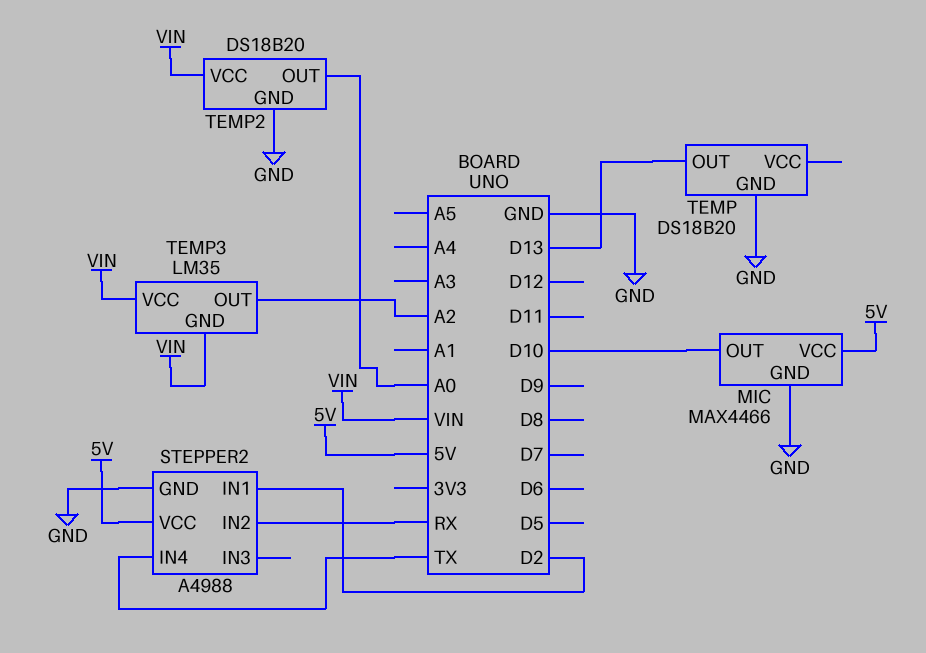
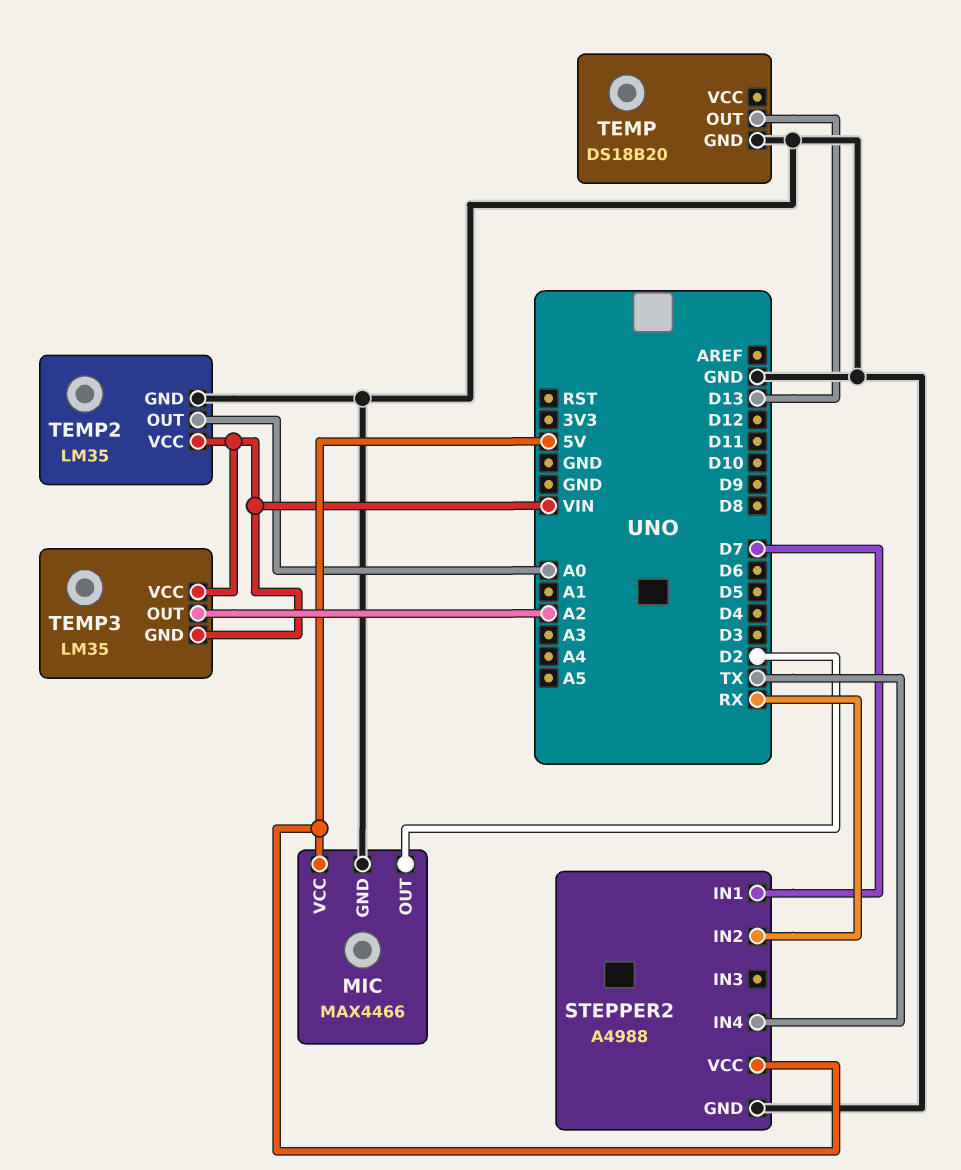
MIC pin OUT: D10 -> D2
STEPPER2 pin IN1: D2 -> D7
TEMP2: DS18B20 -> LM35

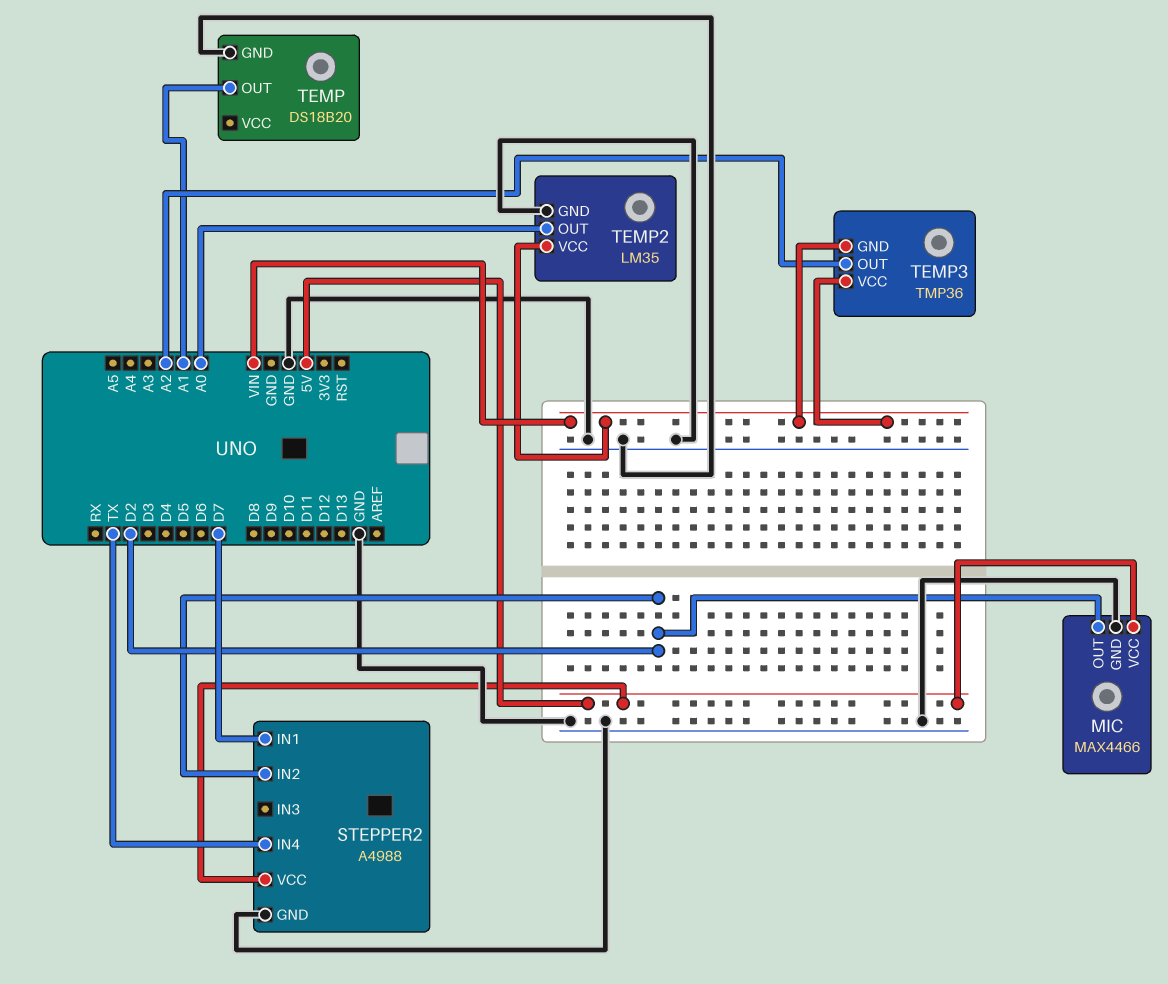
STEPPER2 pin IN2: RX -> D2
TEMP pin OUT: D13 -> A1
TEMP3: LM35 -> TMP36

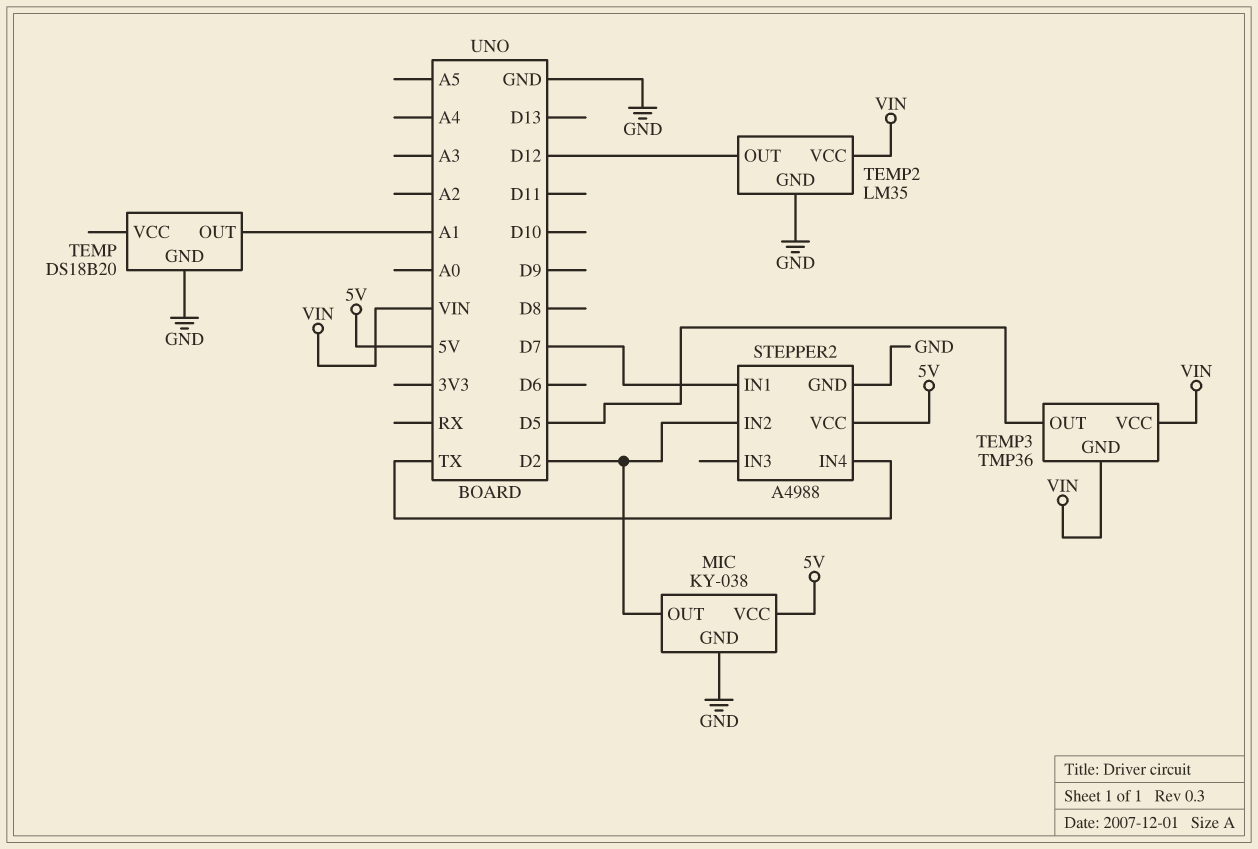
MIC: MAX4466 -> KY-038
TEMP2 pin OUT: A0 -> D12
TEMP3 pin OUT: A2 -> D5

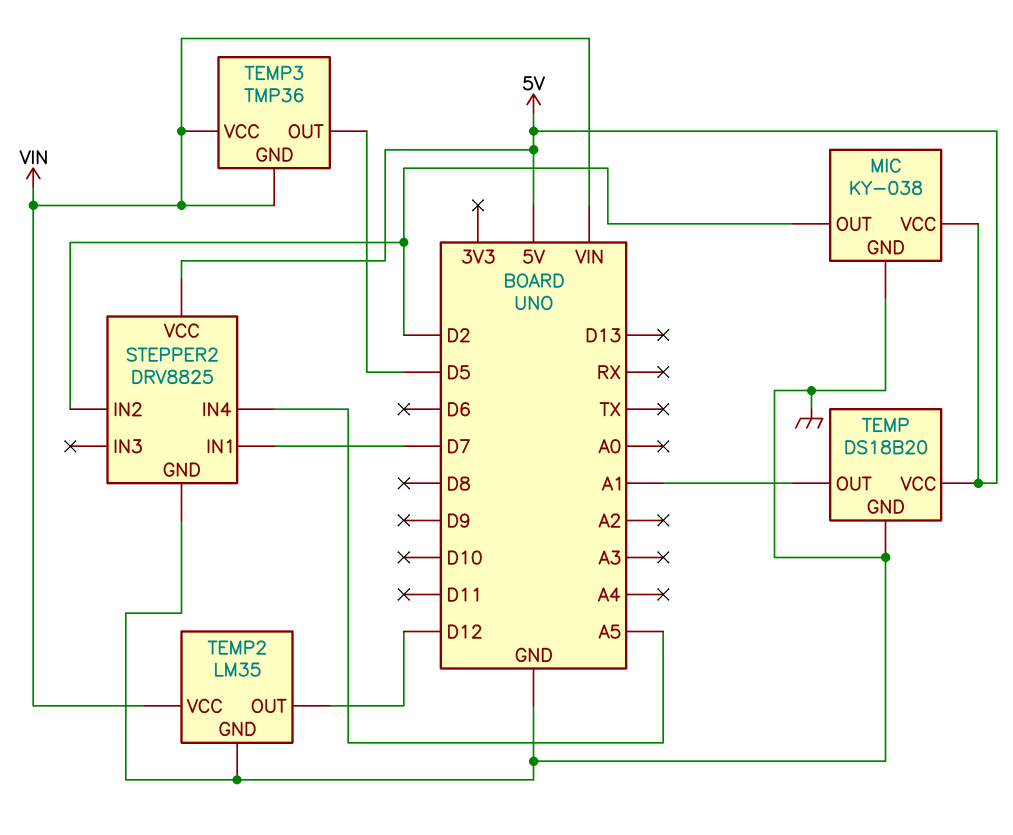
STEPPER2: A4988 -> DRV8825
STEPPER2 pin IN4: TX -> A5
TEMP pin VCC: none -> 5V

